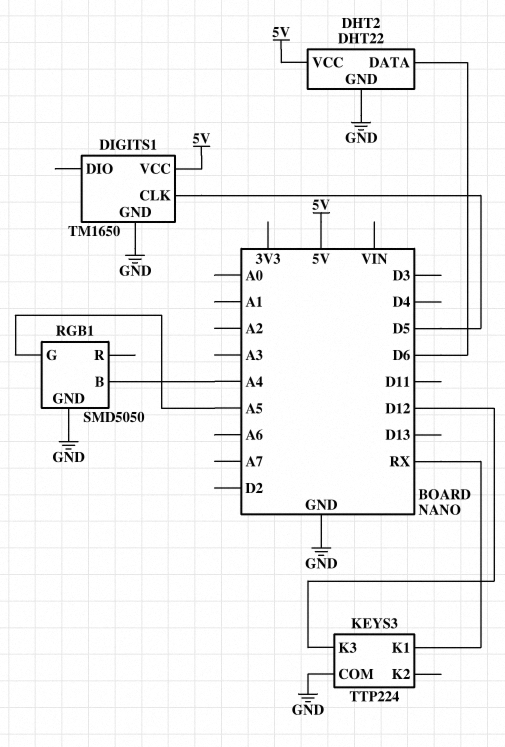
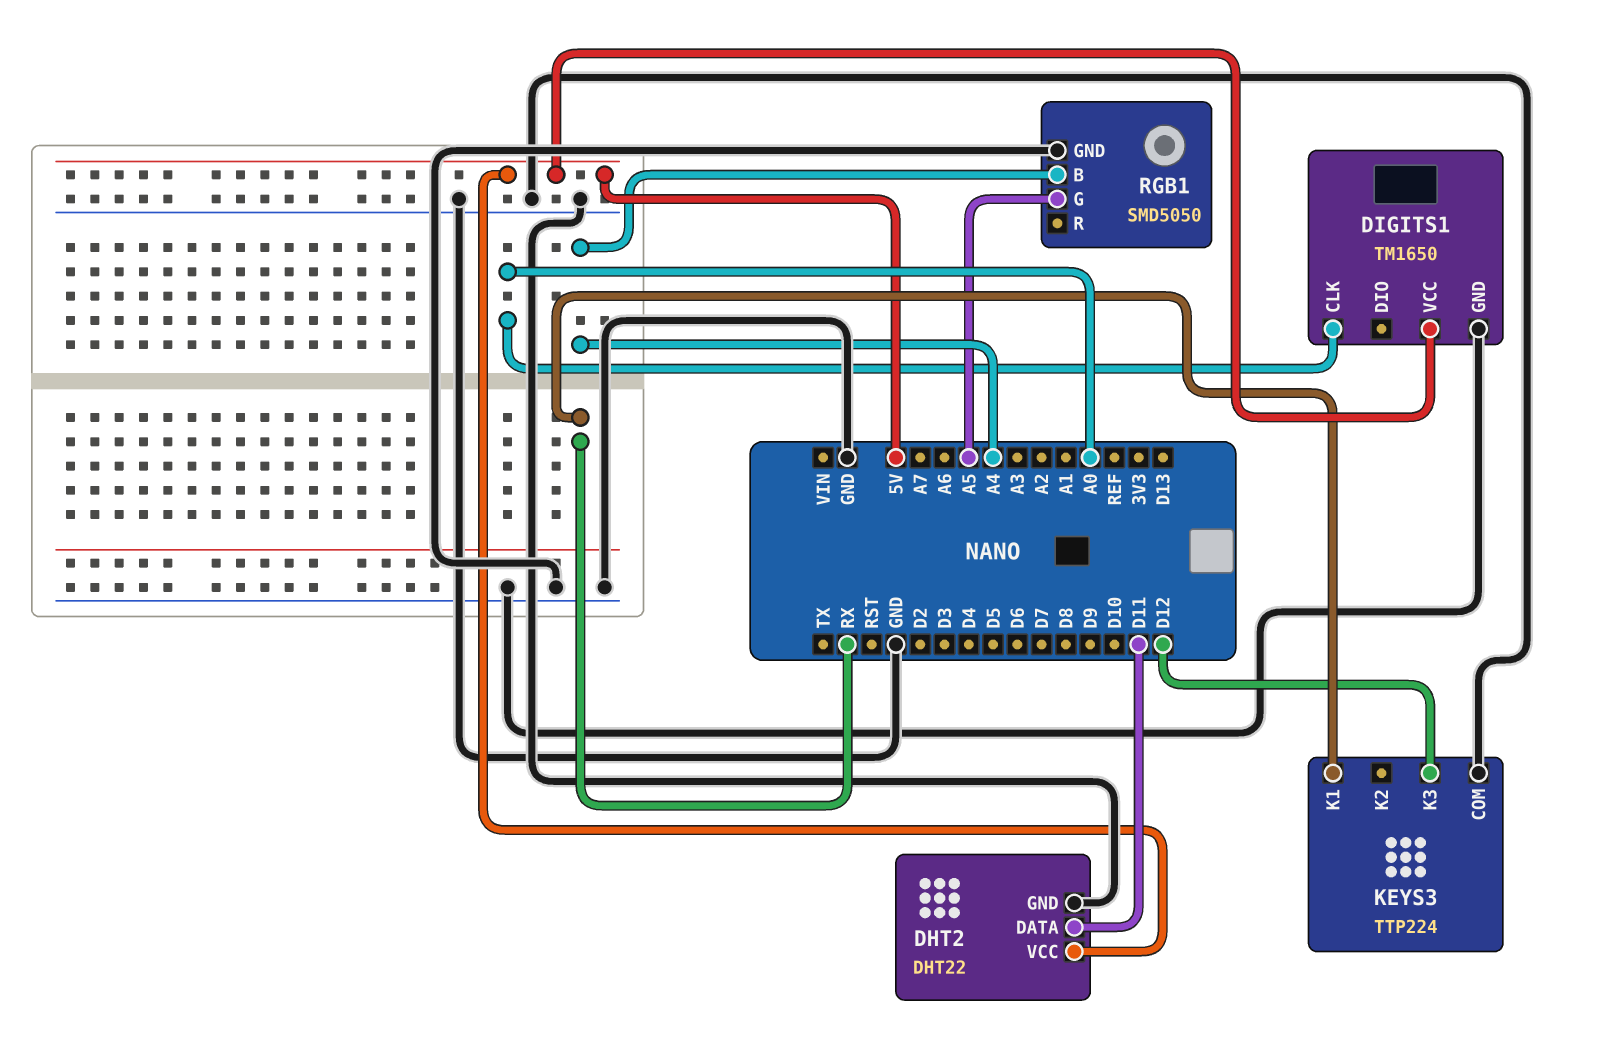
DHT2 pin DATA: D6 -> D11
DIGITS1 pin CLK: D5 -> A0

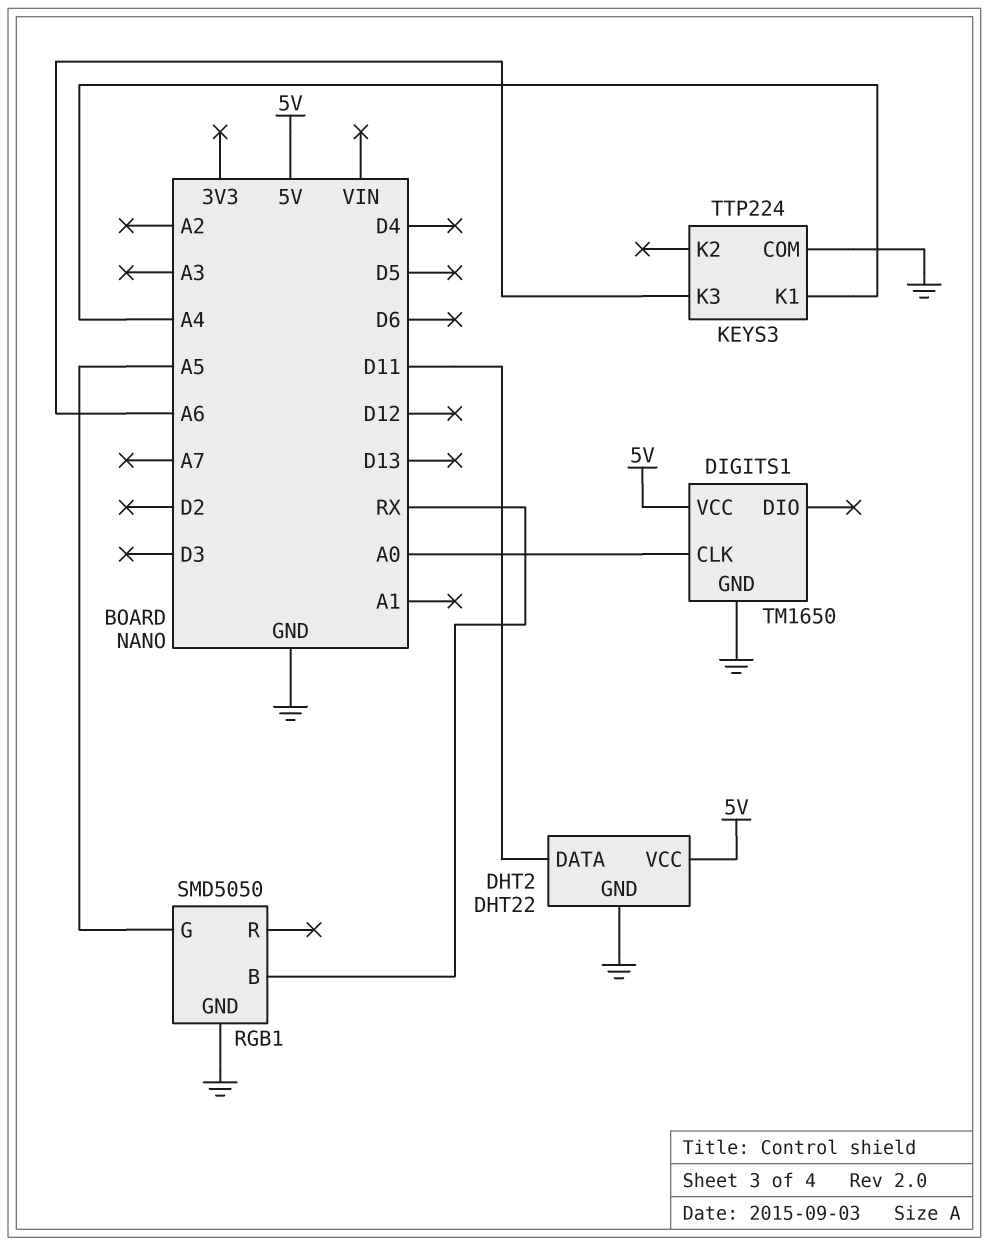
KEYS3 pin K1: RX -> A4
KEYS3 pin K3: D12 -> A6
RGB1 pin B: A4 -> RX

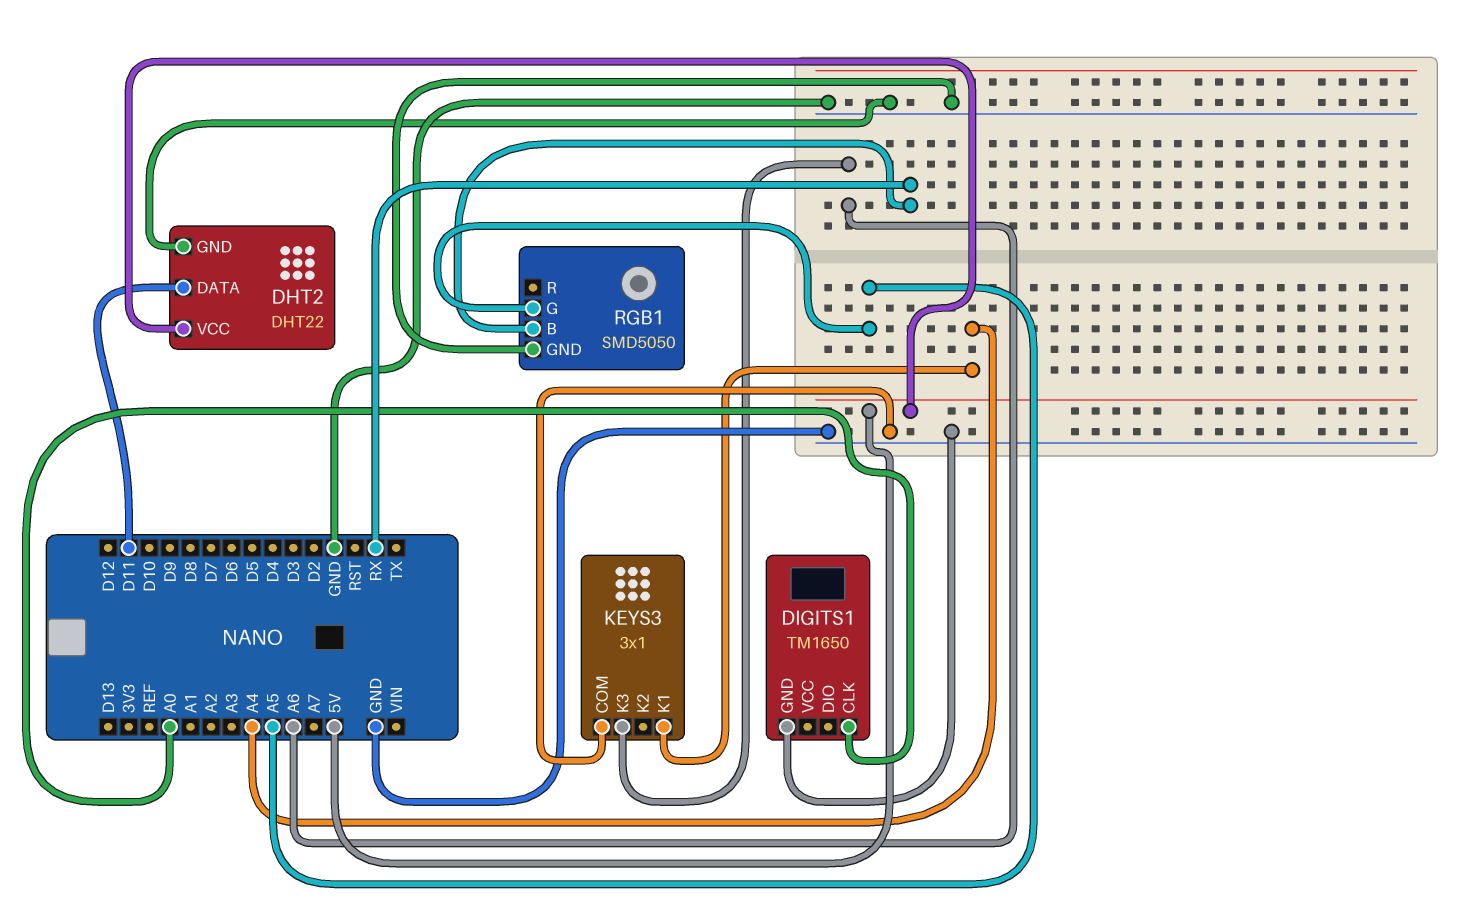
DIGITS1 pin VCC: 5V -> none
KEYS3: TTP224 -> 3x1

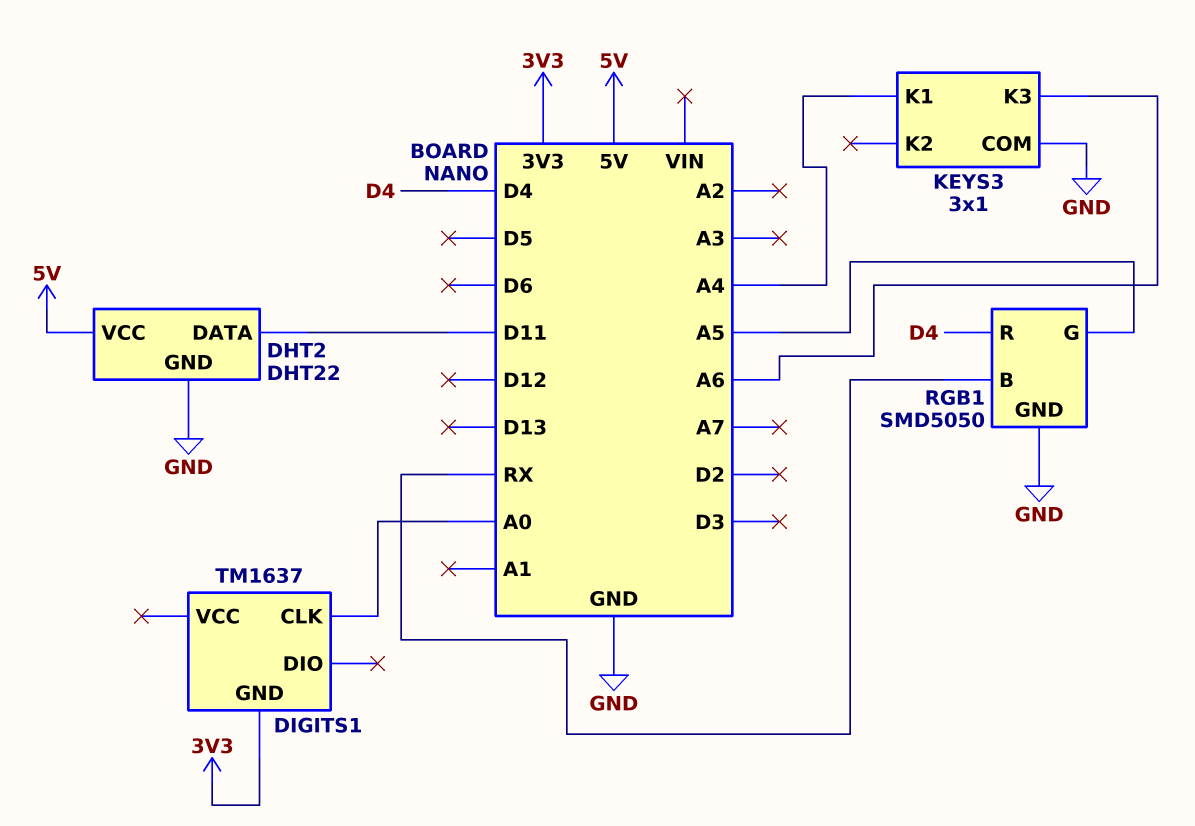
DIGITS1: TM1650 -> TM1637
DIGITS1 pin GND: GND -> 3V3
RGB1 pin R: none -> D4

